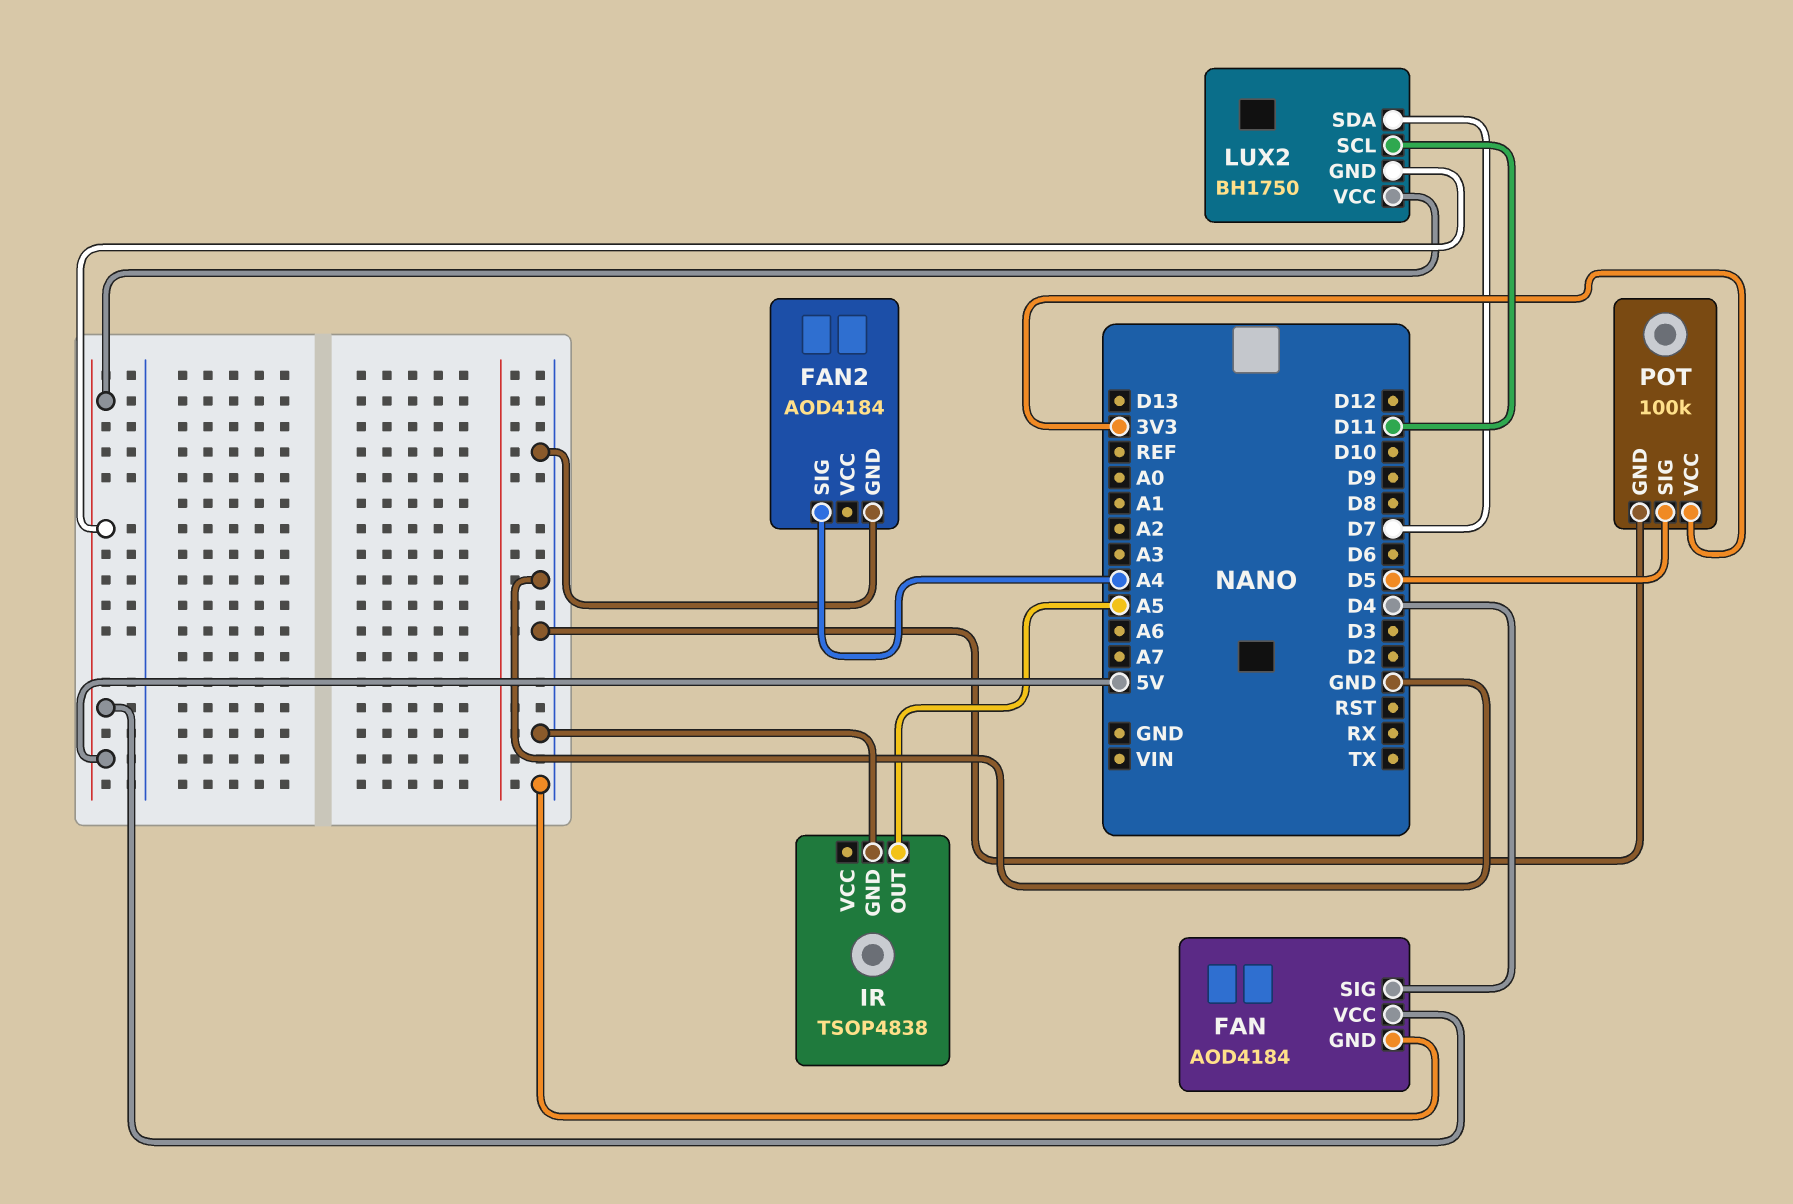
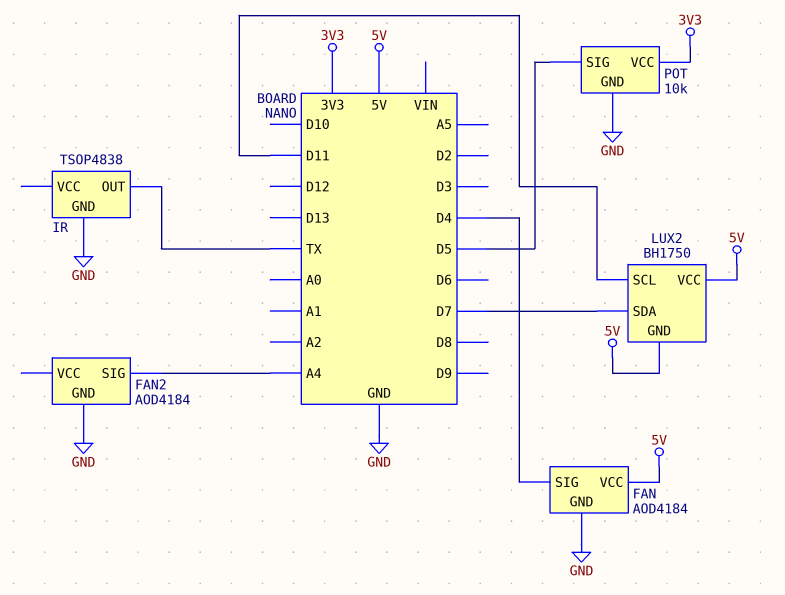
IR pin OUT: A5 -> TX
POT: 100k -> 10k

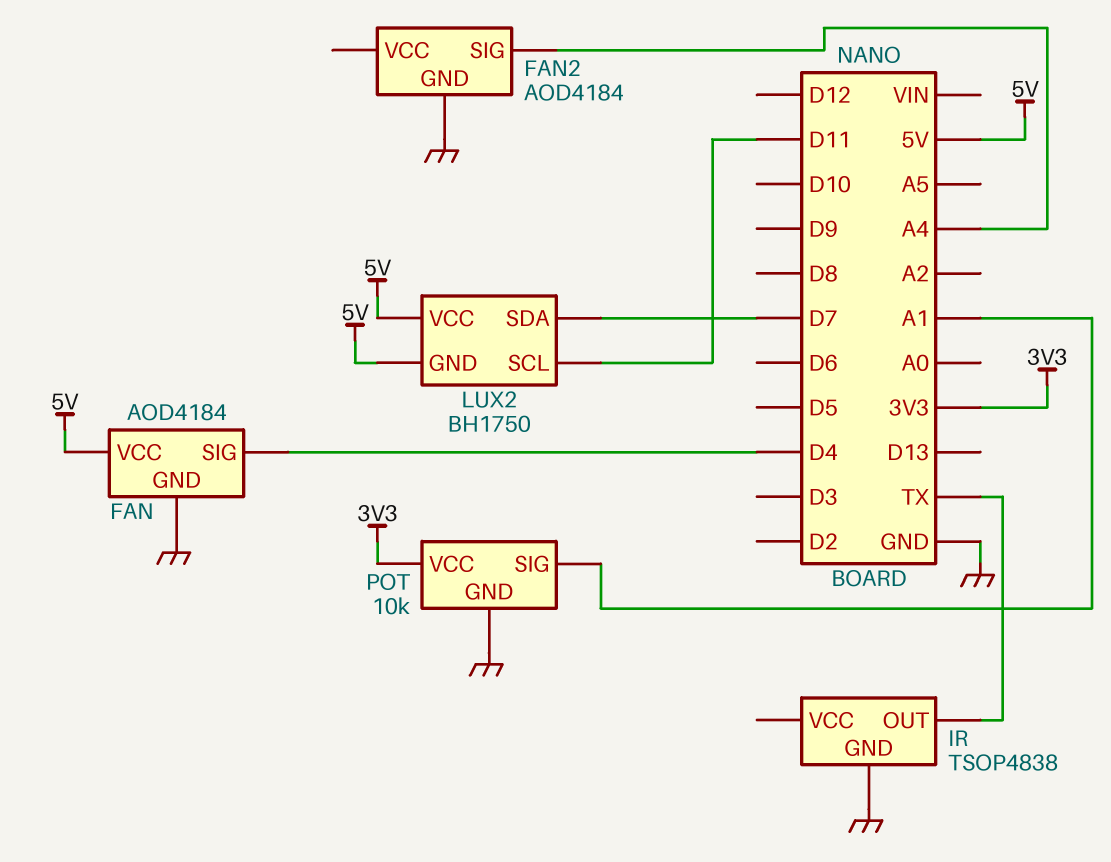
POT pin SIG: D5 -> A1

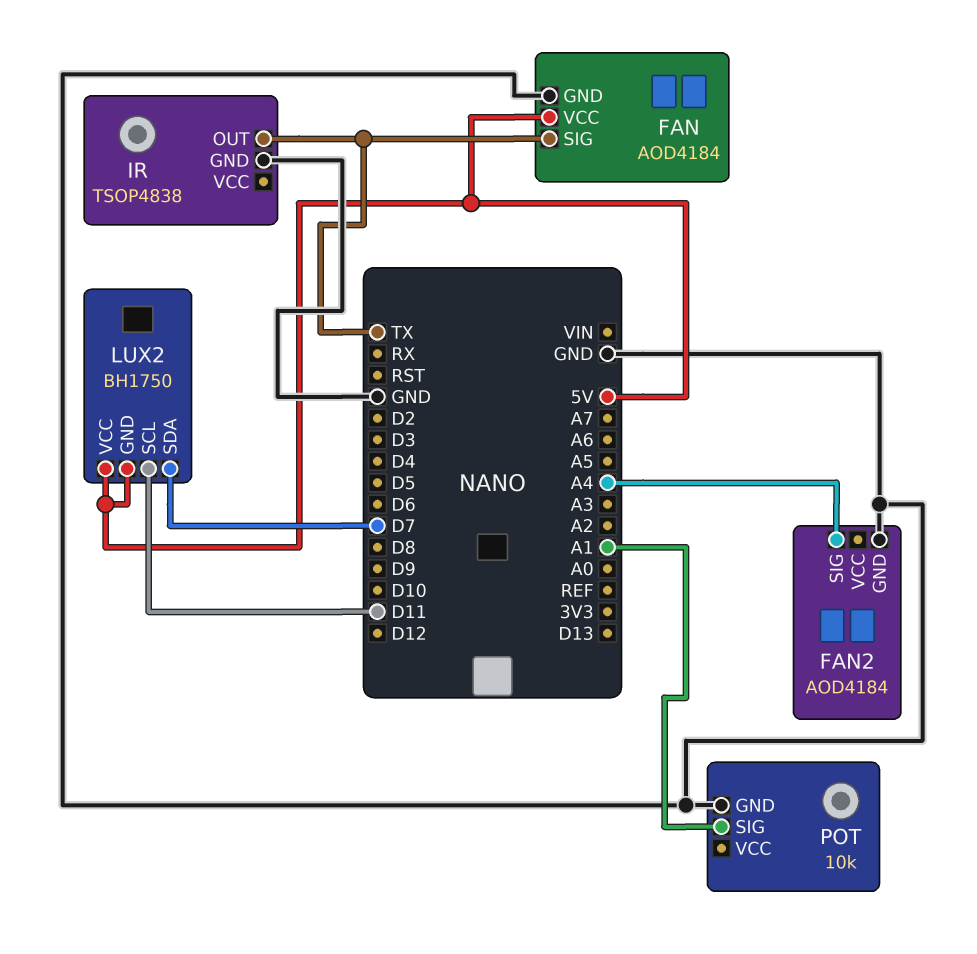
FAN pin SIG: D4 -> TX
POT pin VCC: 3V3 -> none

